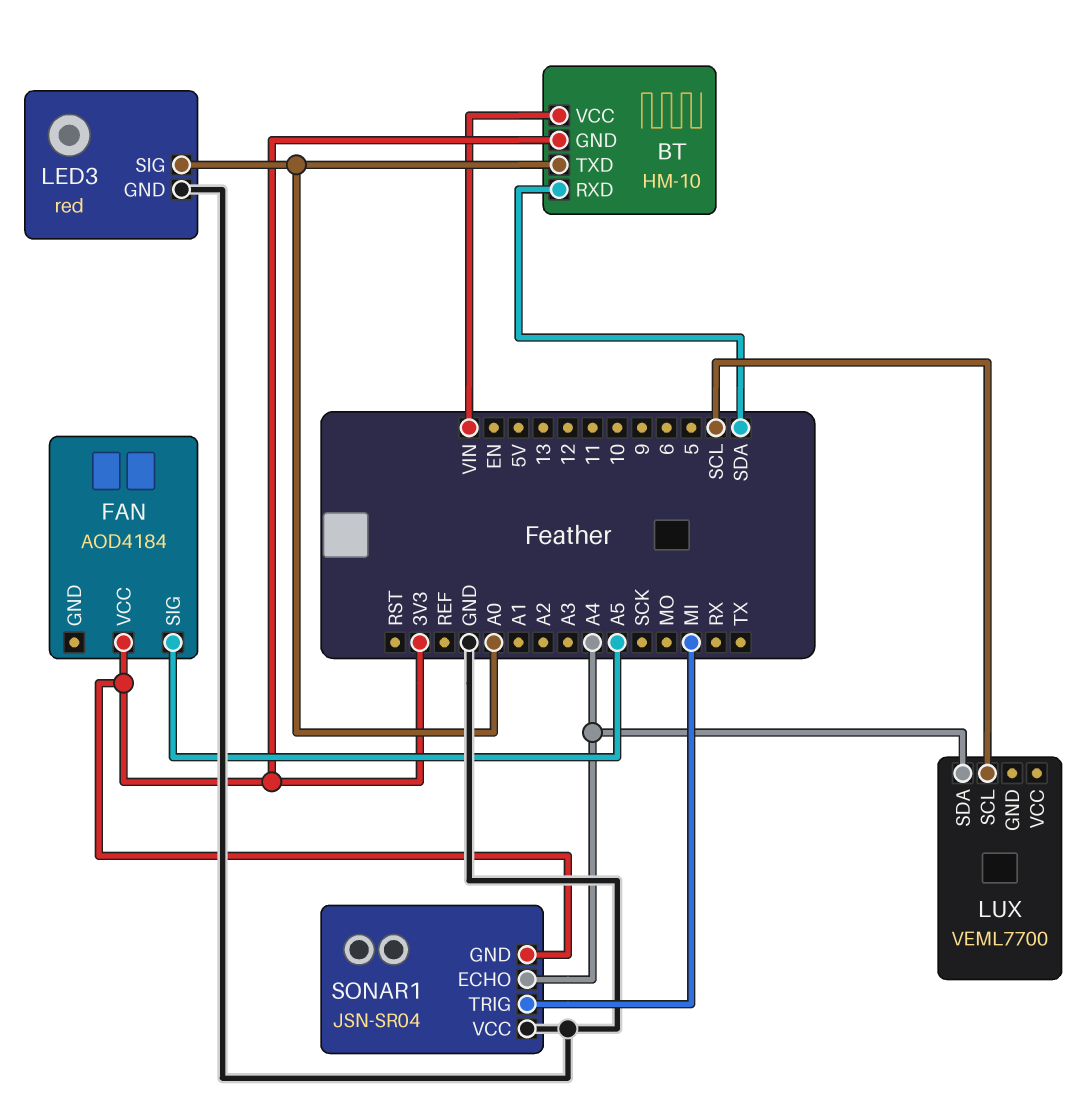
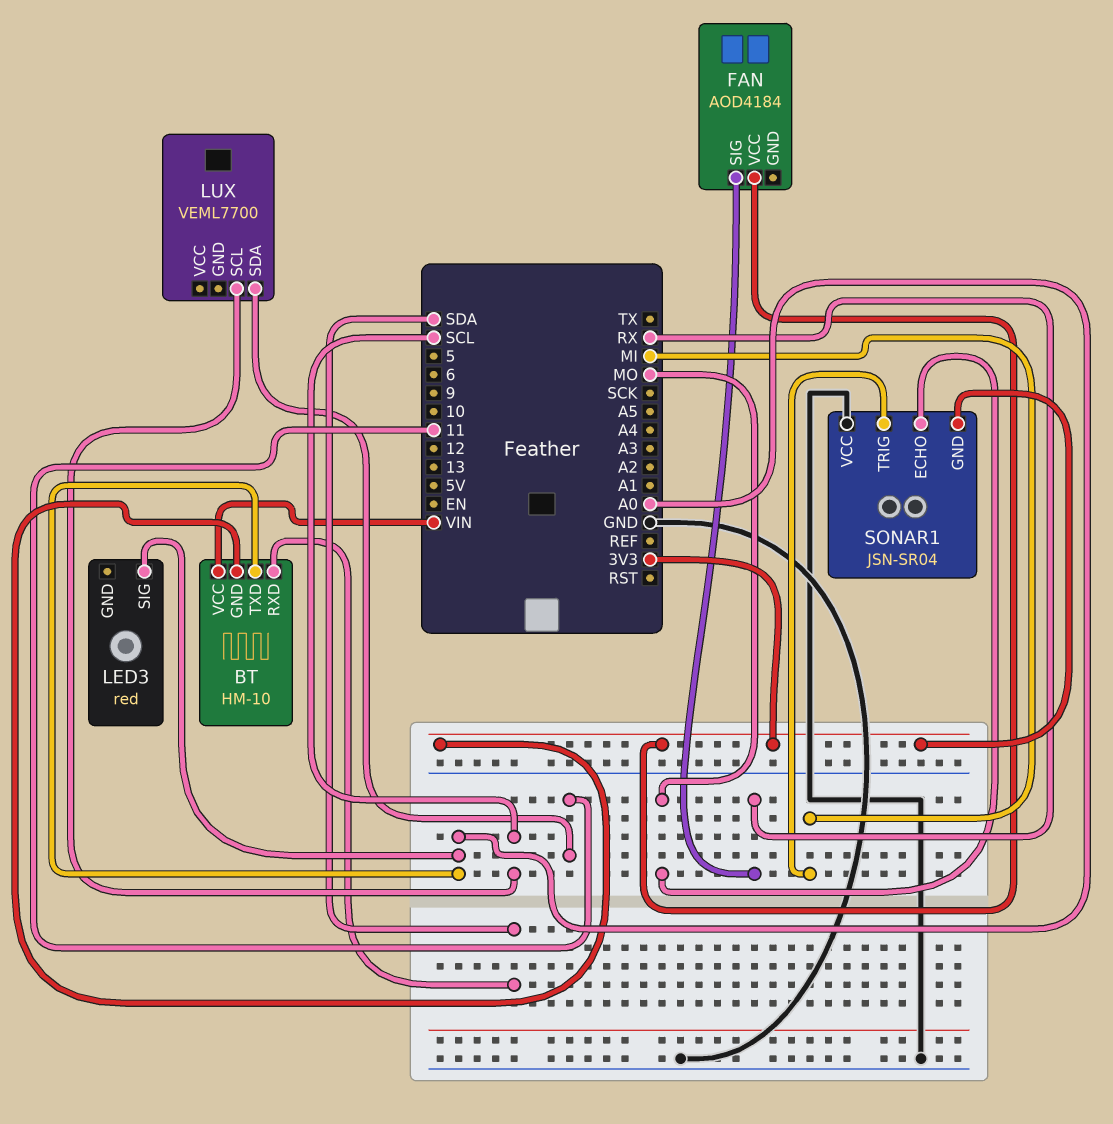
FAN pin SIG: A5 -> RX
LED3 pin GND: GND -> none
LUX pin SDA: A4 -> 11
SONAR1 pin ECHO: A4 -> MO

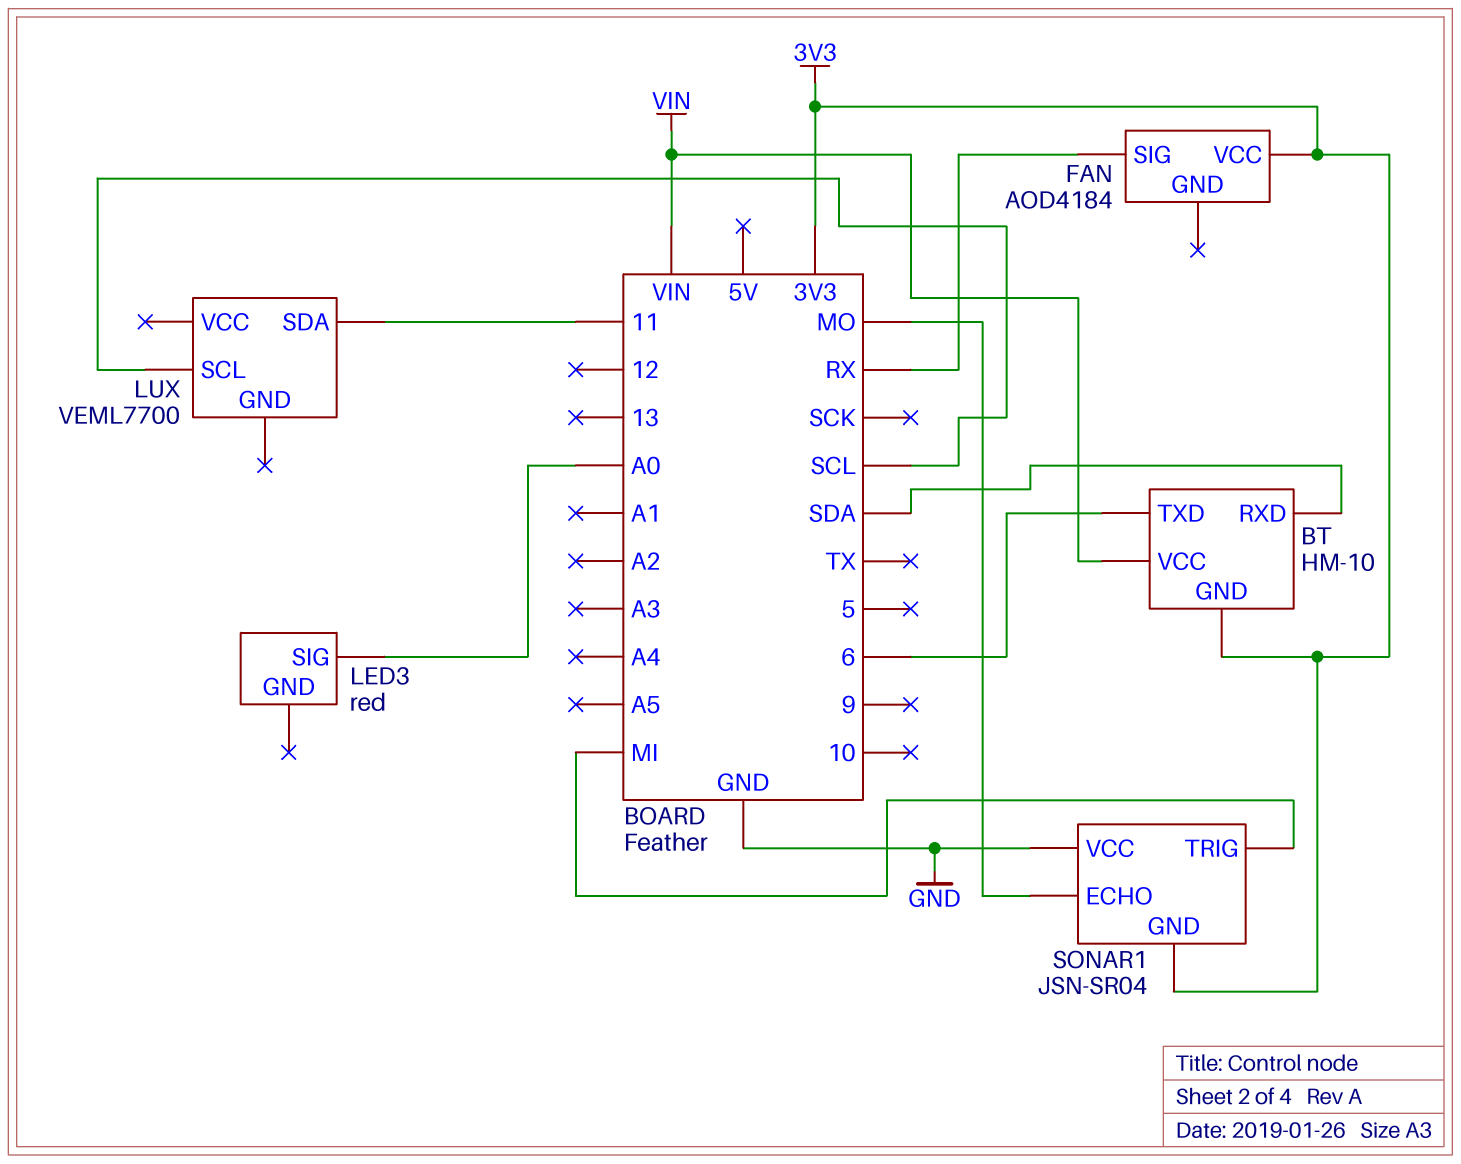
BT pin TXD: A0 -> 6

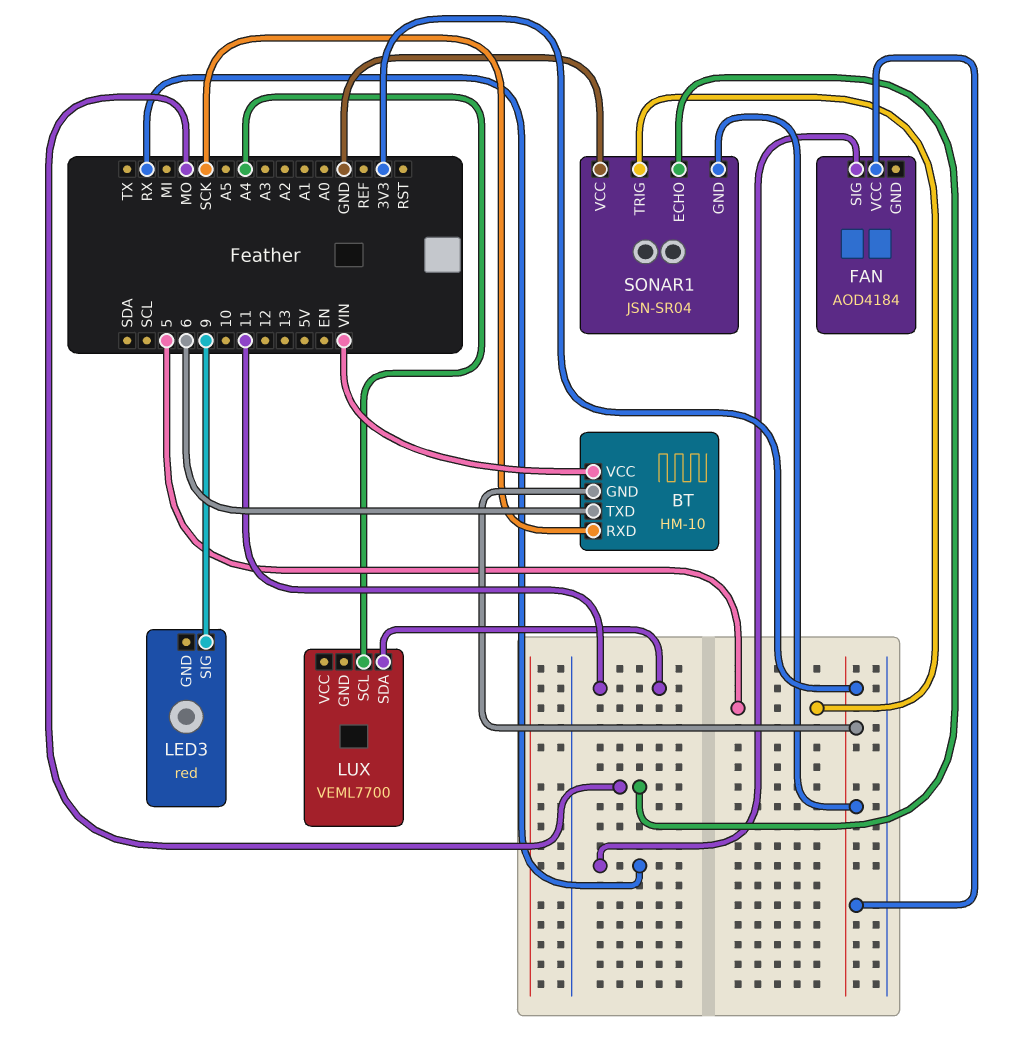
BT pin RXD: SDA -> SCK
LED3 pin SIG: A0 -> 9
LUX pin SCL: SCL -> A4
SONAR1 pin TRIG: MI -> 5

